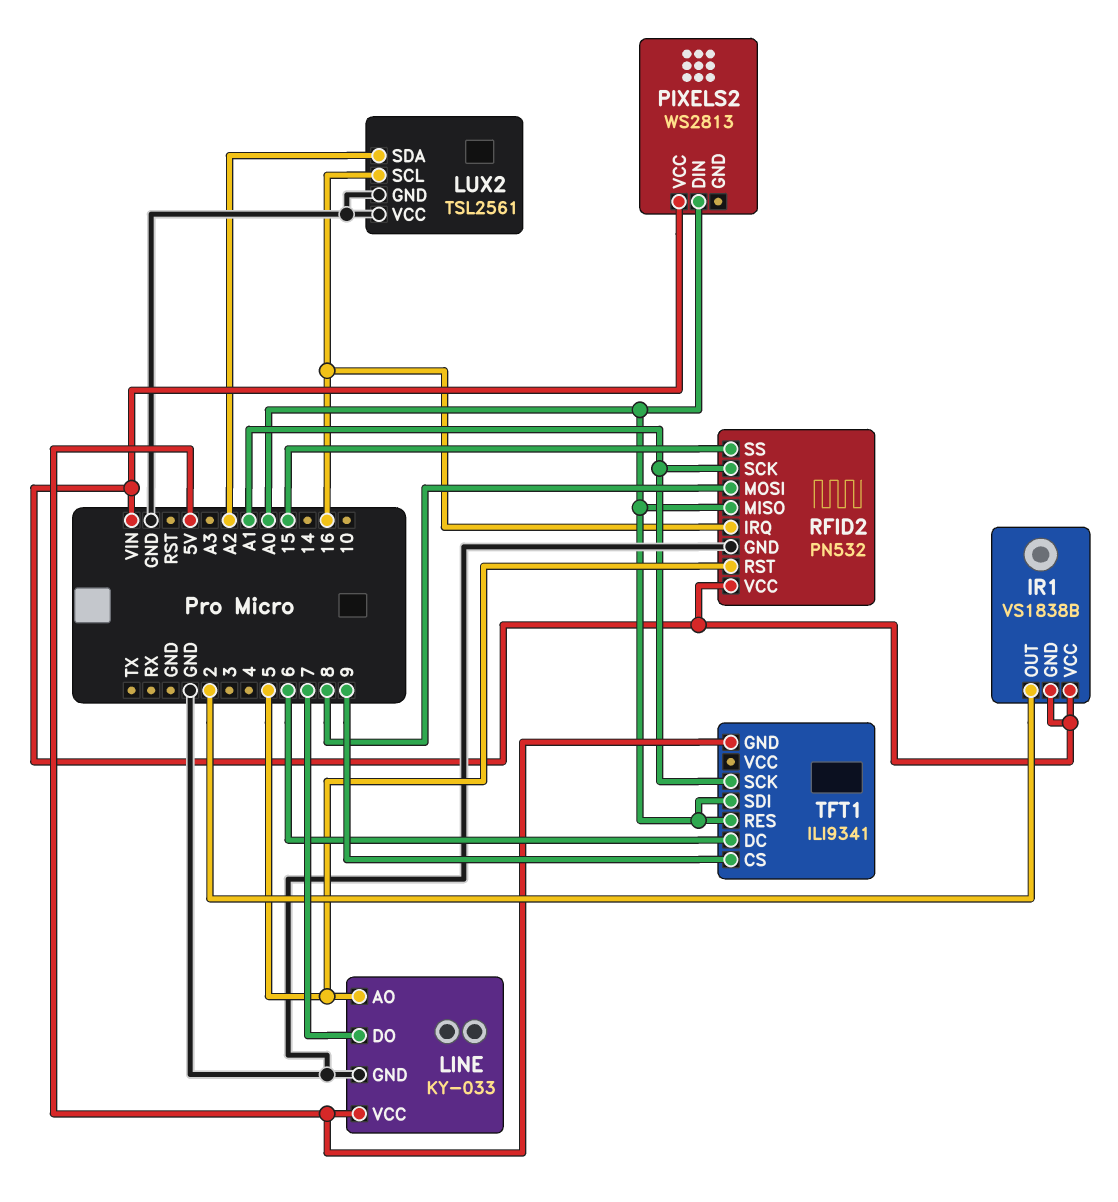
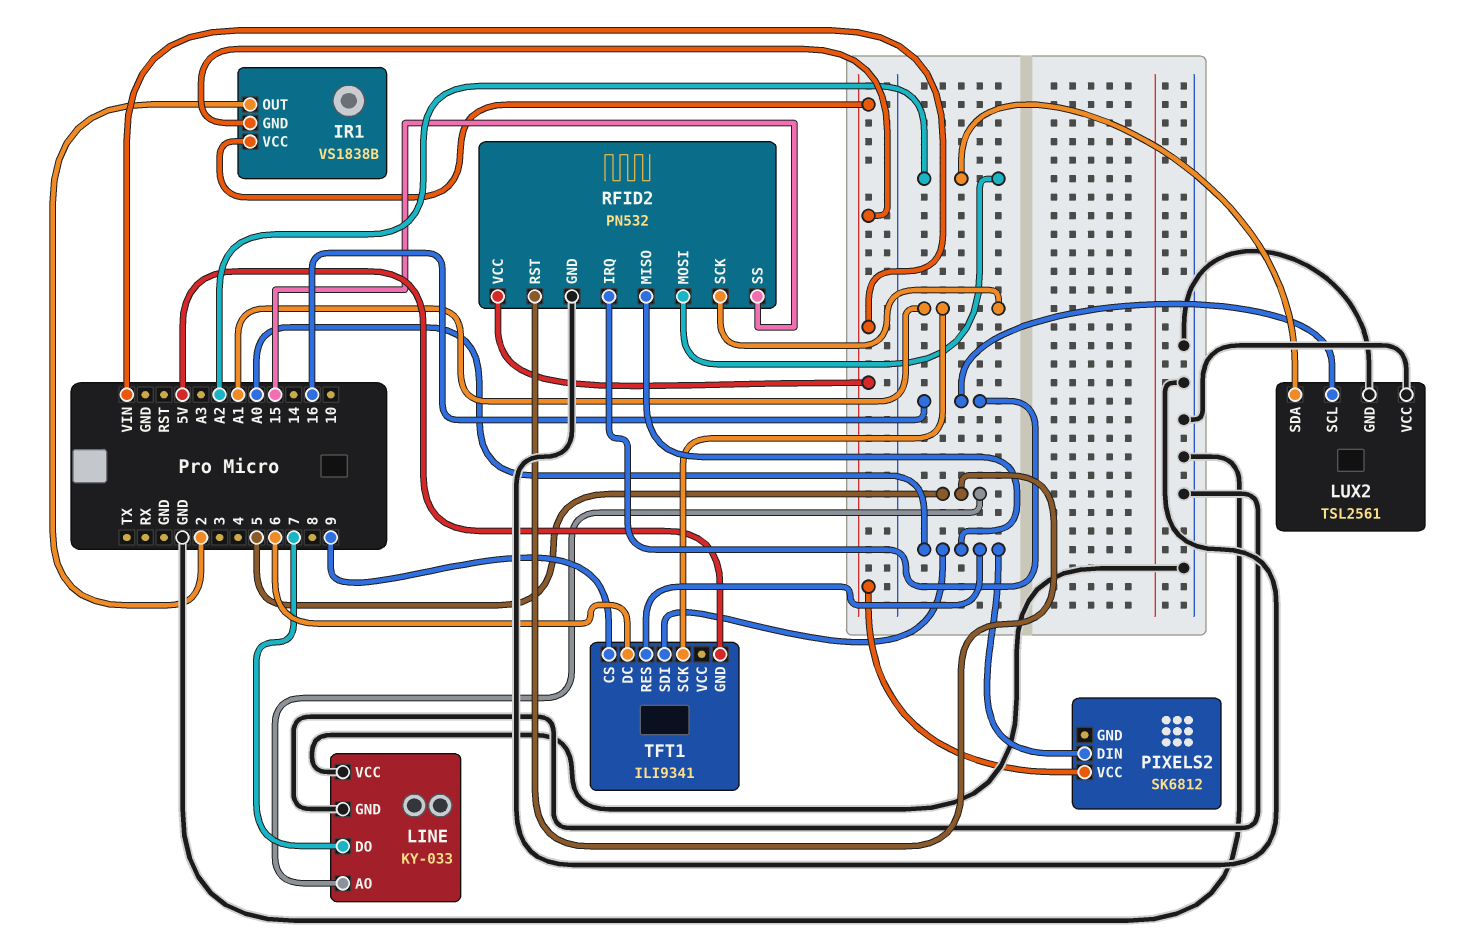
LINE pin VCC: 5V -> GND
PIXELS2: WS2813 -> SK6812
RFID2 pin MOSI: 8 -> A2

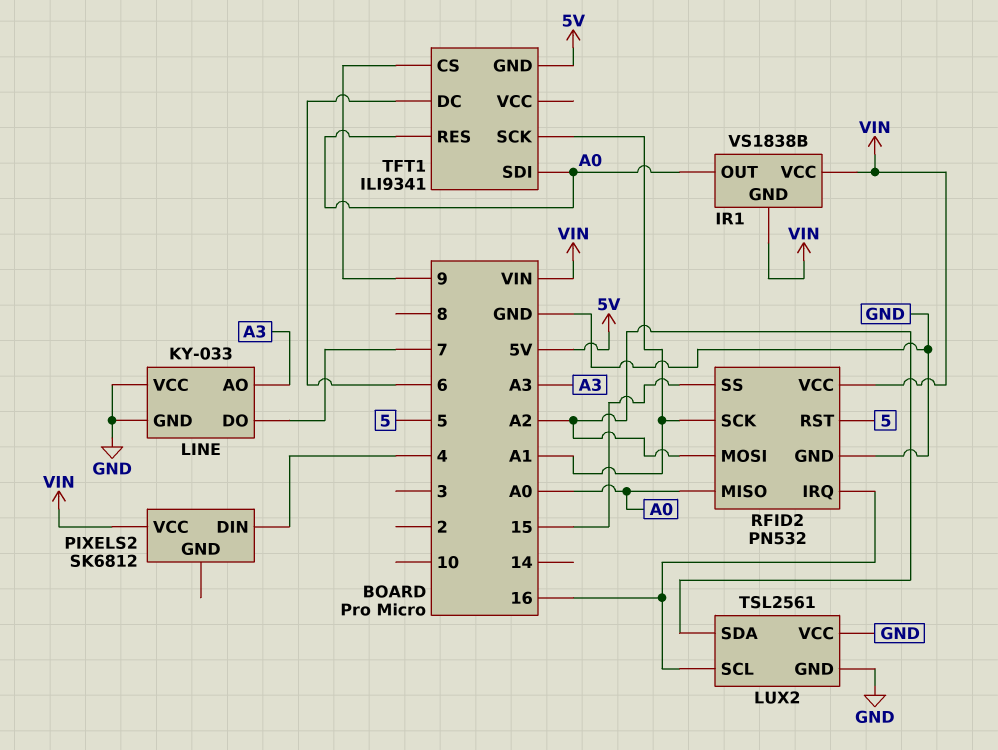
IR1 pin OUT: 2 -> A0
LINE pin AO: 5 -> A3
PIXELS2 pin DIN: A0 -> 4

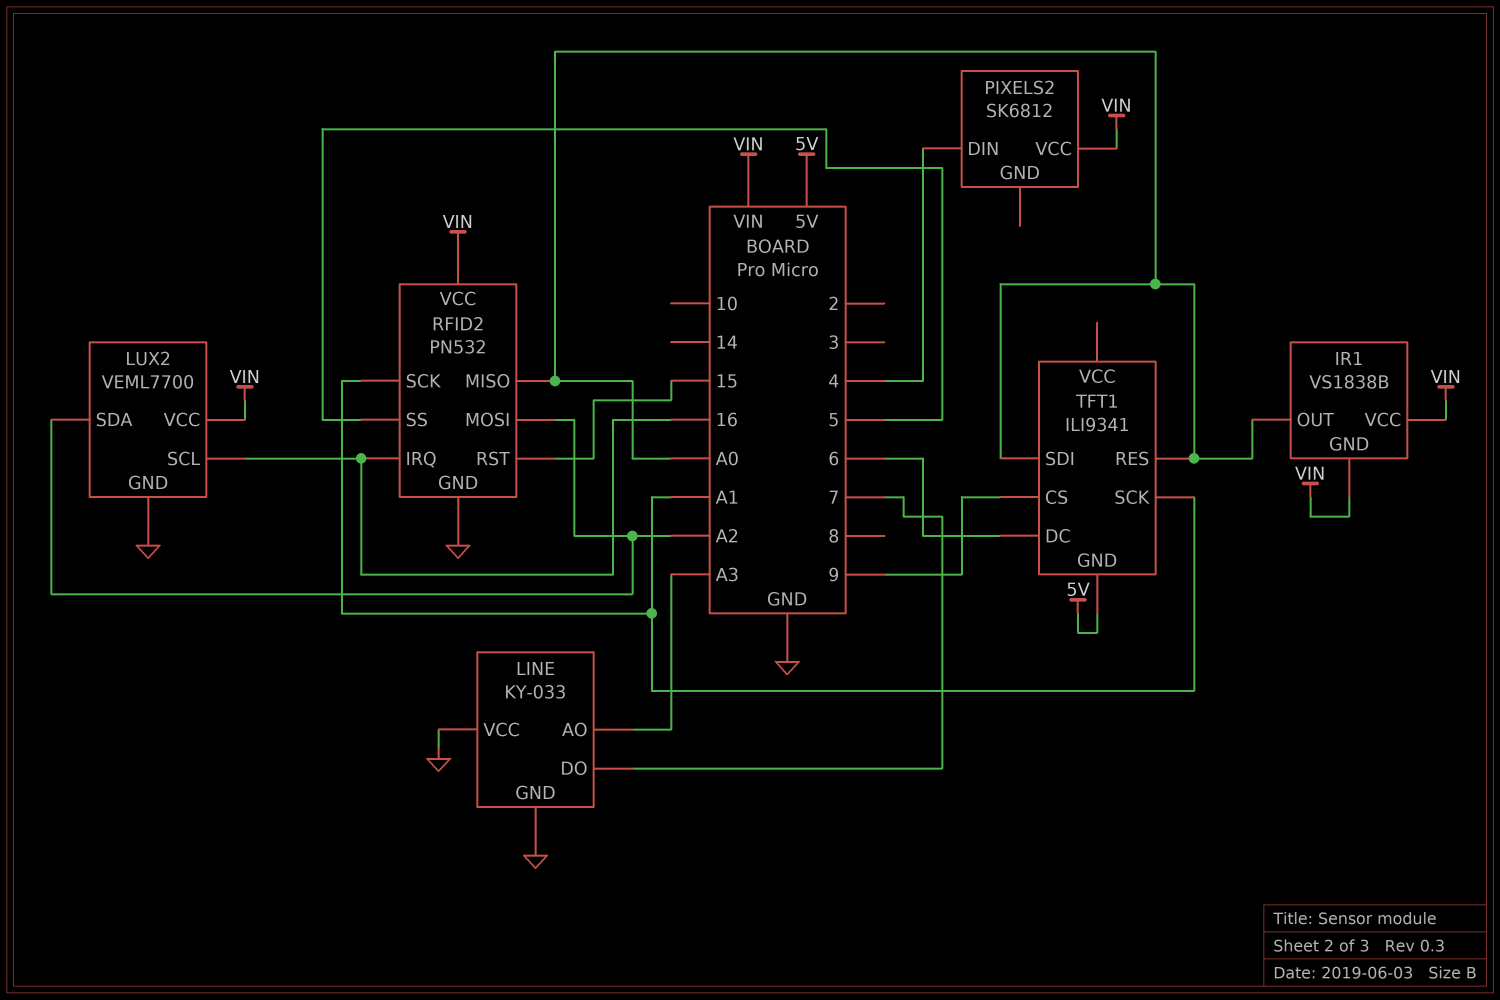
LUX2: TSL2561 -> VEML7700
LUX2 pin VCC: GND -> VIN
RFID2 pin RST: 5 -> 15
RFID2 pin SS: 15 -> 5

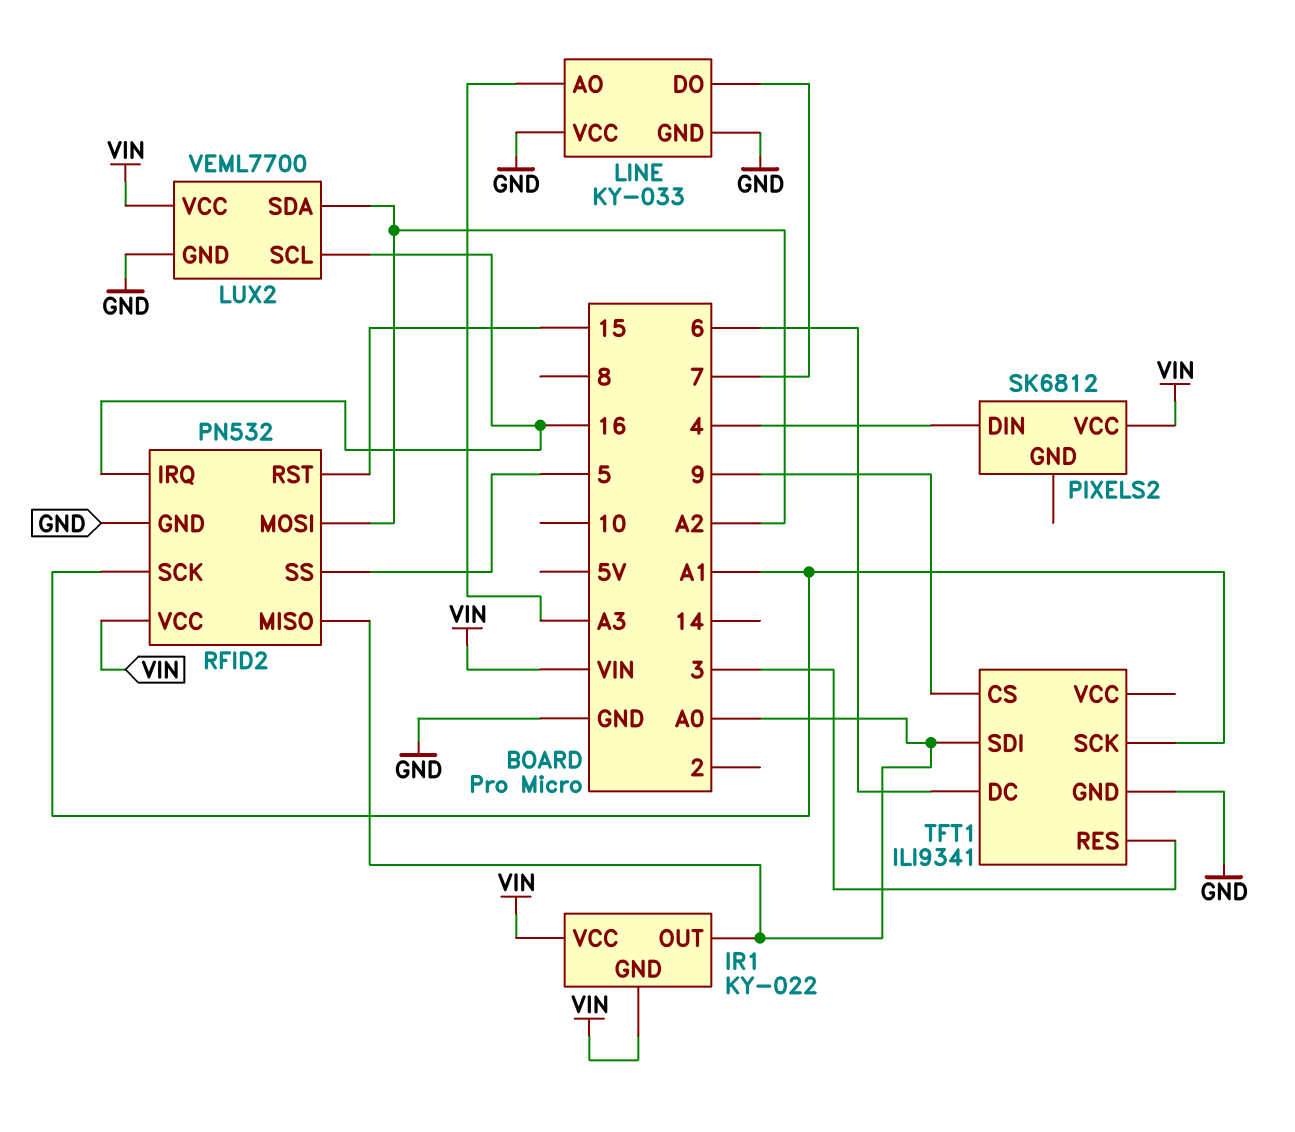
IR1: VS1838B -> KY-022
TFT1 pin GND: 5V -> GND
TFT1 pin RES: A0 -> 3

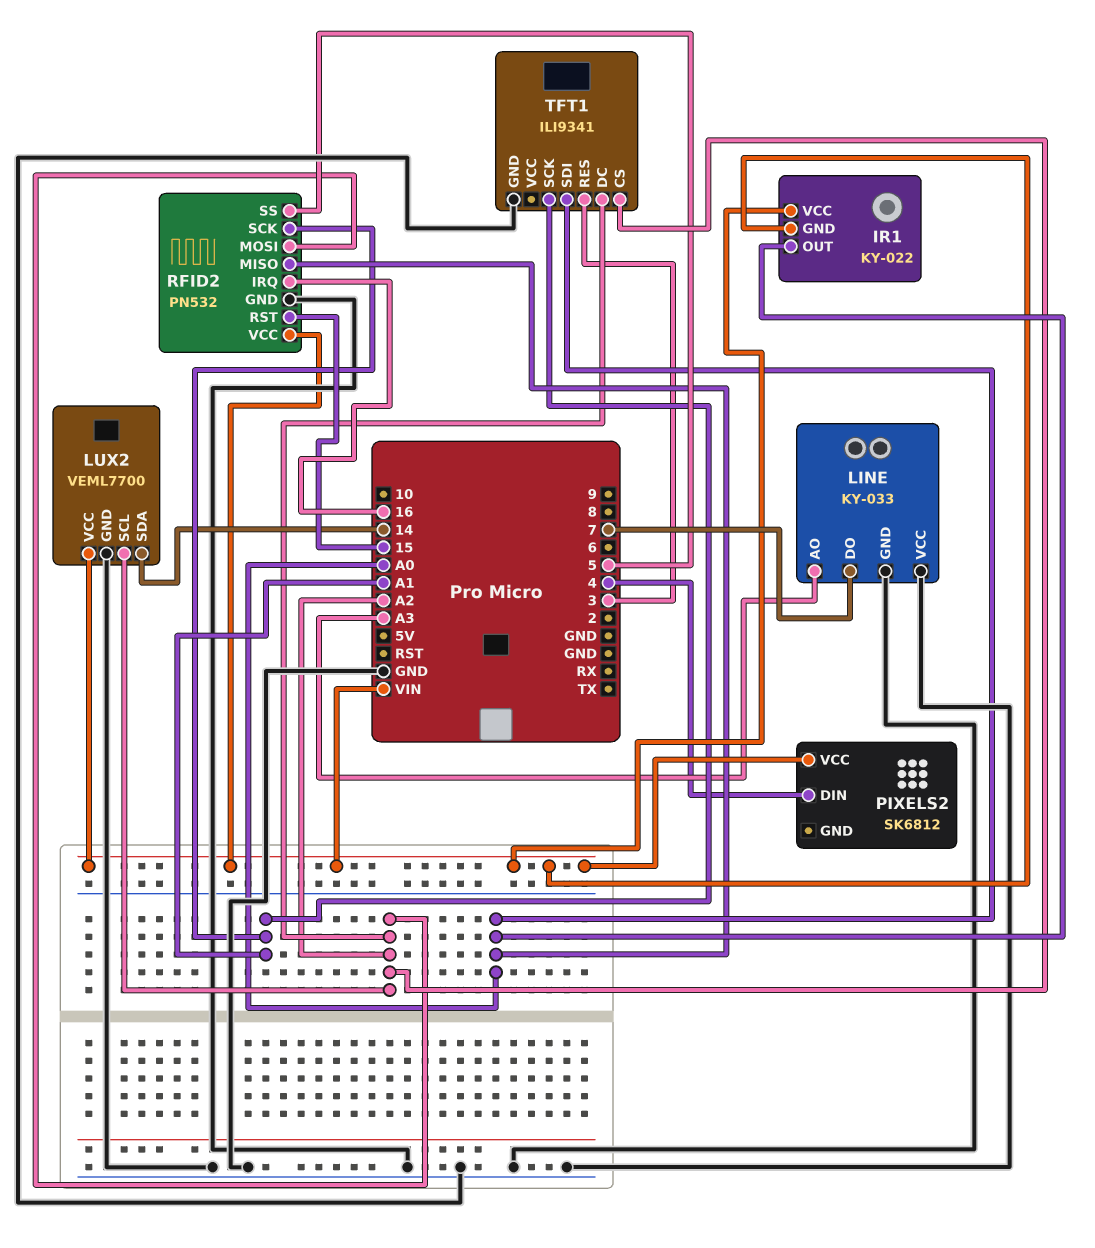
LUX2 pin SCL: 16 -> A2
LUX2 pin SDA: A2 -> 14
TFT1 pin CS: 9 -> A2
TFT1 pin DC: 6 -> A2

